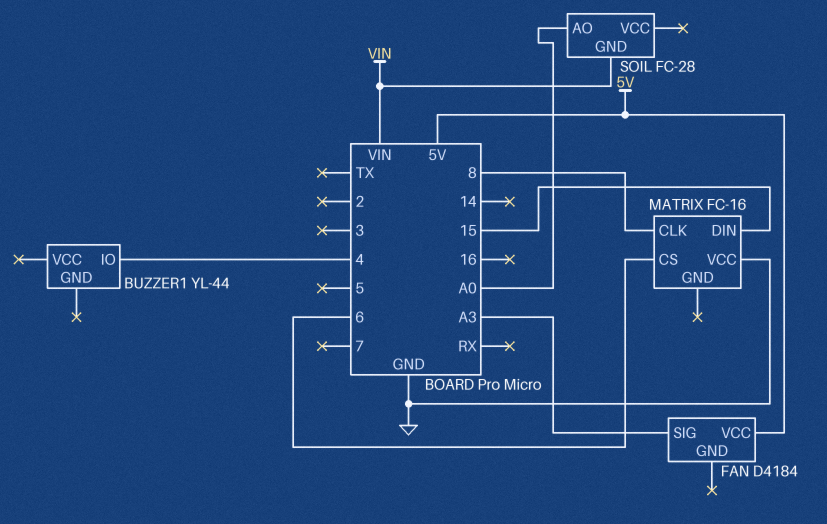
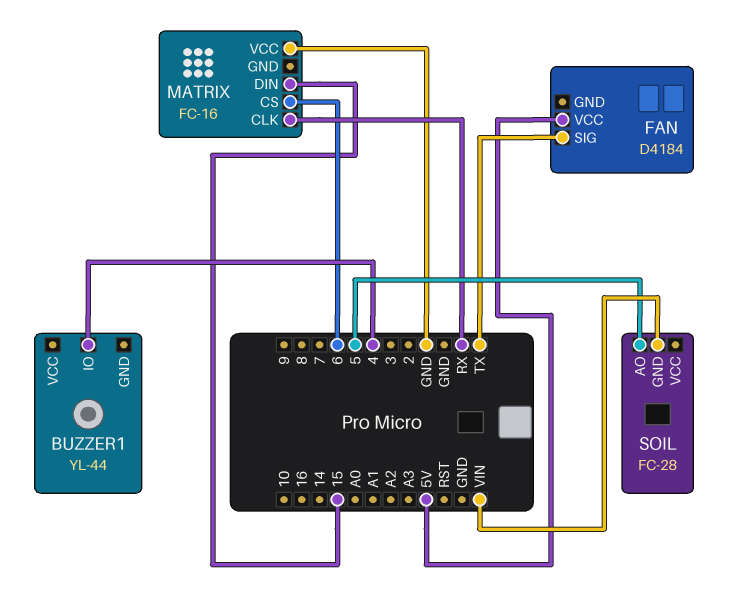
FAN pin SIG: A3 -> TX
MATRIX pin CLK: 8 -> RX
SOIL pin AO: A0 -> 5

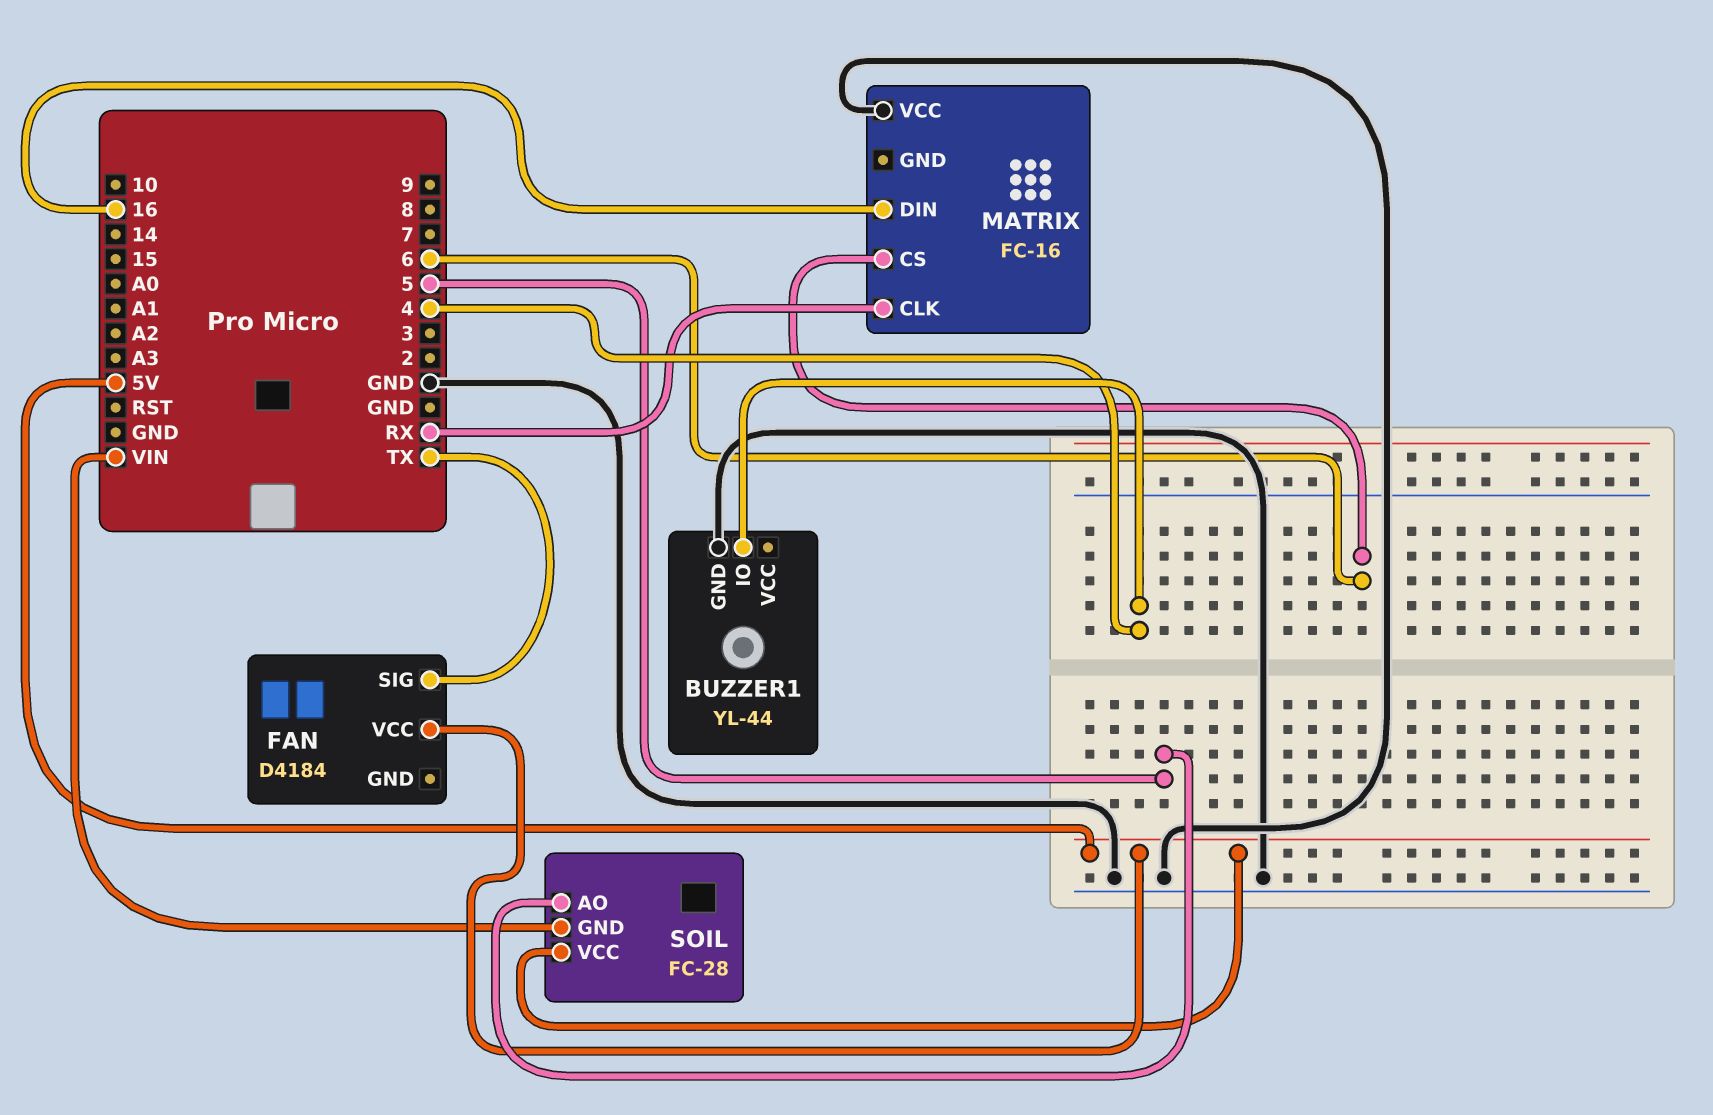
BUZZER1 pin GND: none -> GND
MATRIX pin DIN: 15 -> 16
SOIL pin VCC: none -> 5V

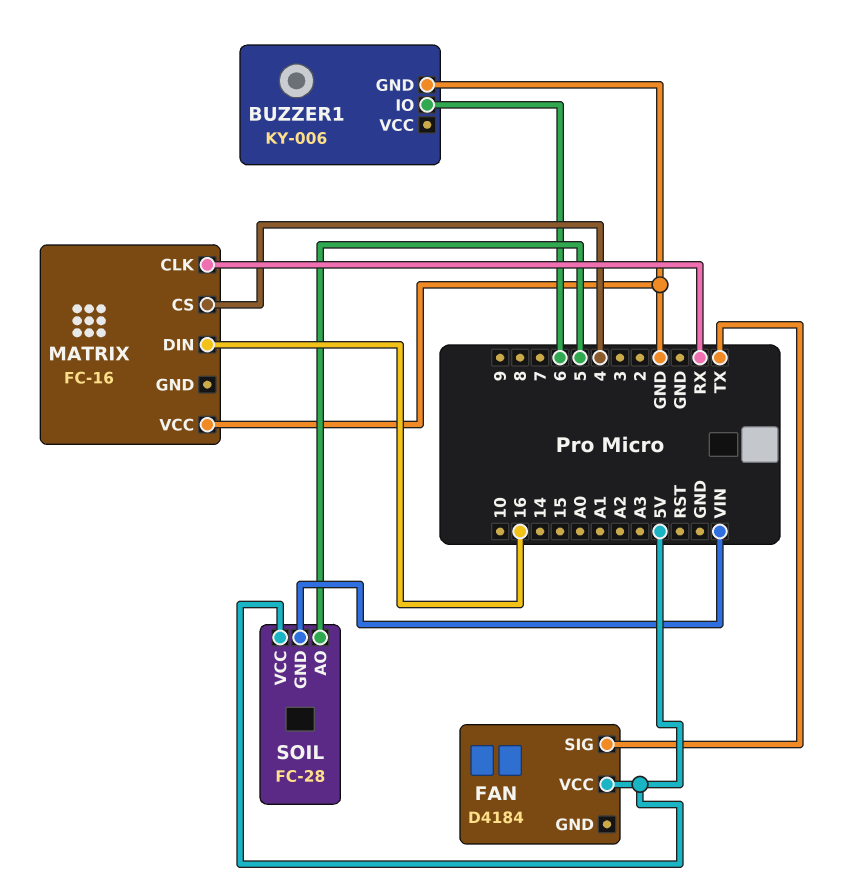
BUZZER1: YL-44 -> KY-006
BUZZER1 pin IO: 4 -> 6
MATRIX pin CS: 6 -> 4

